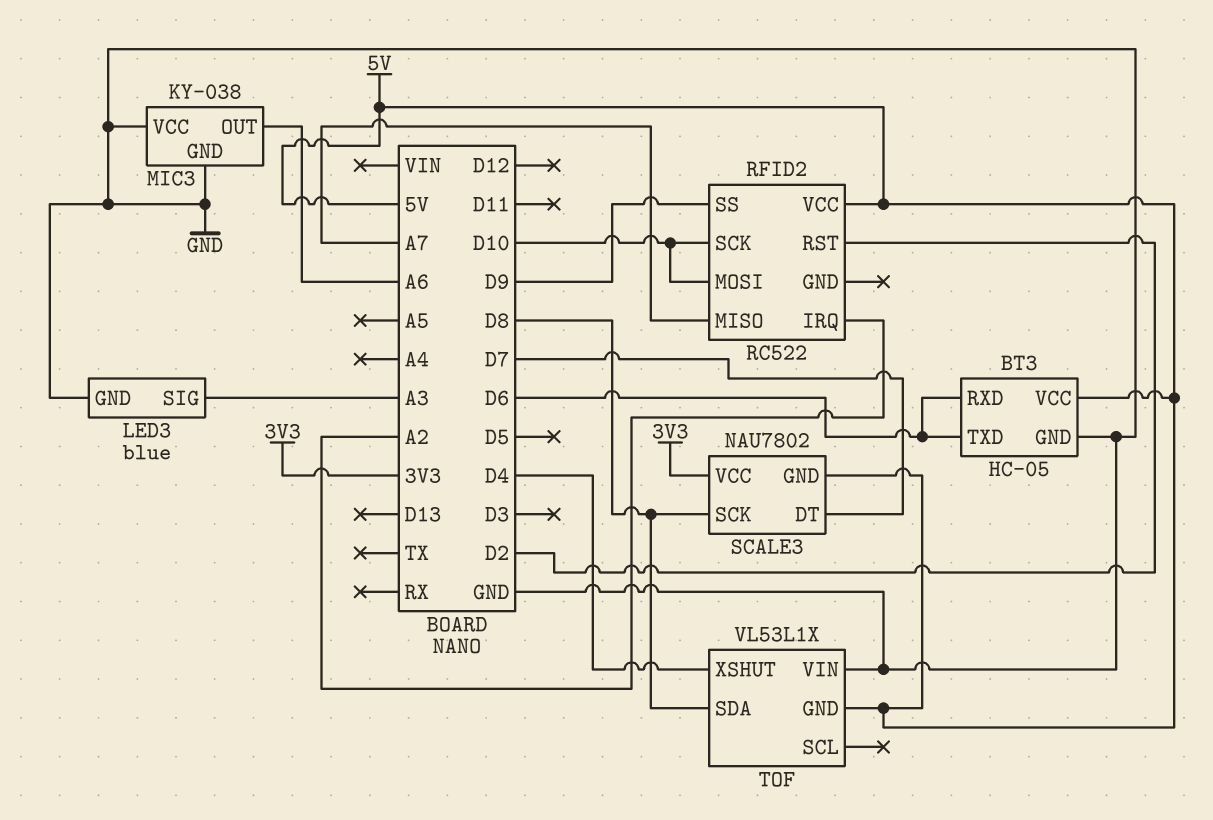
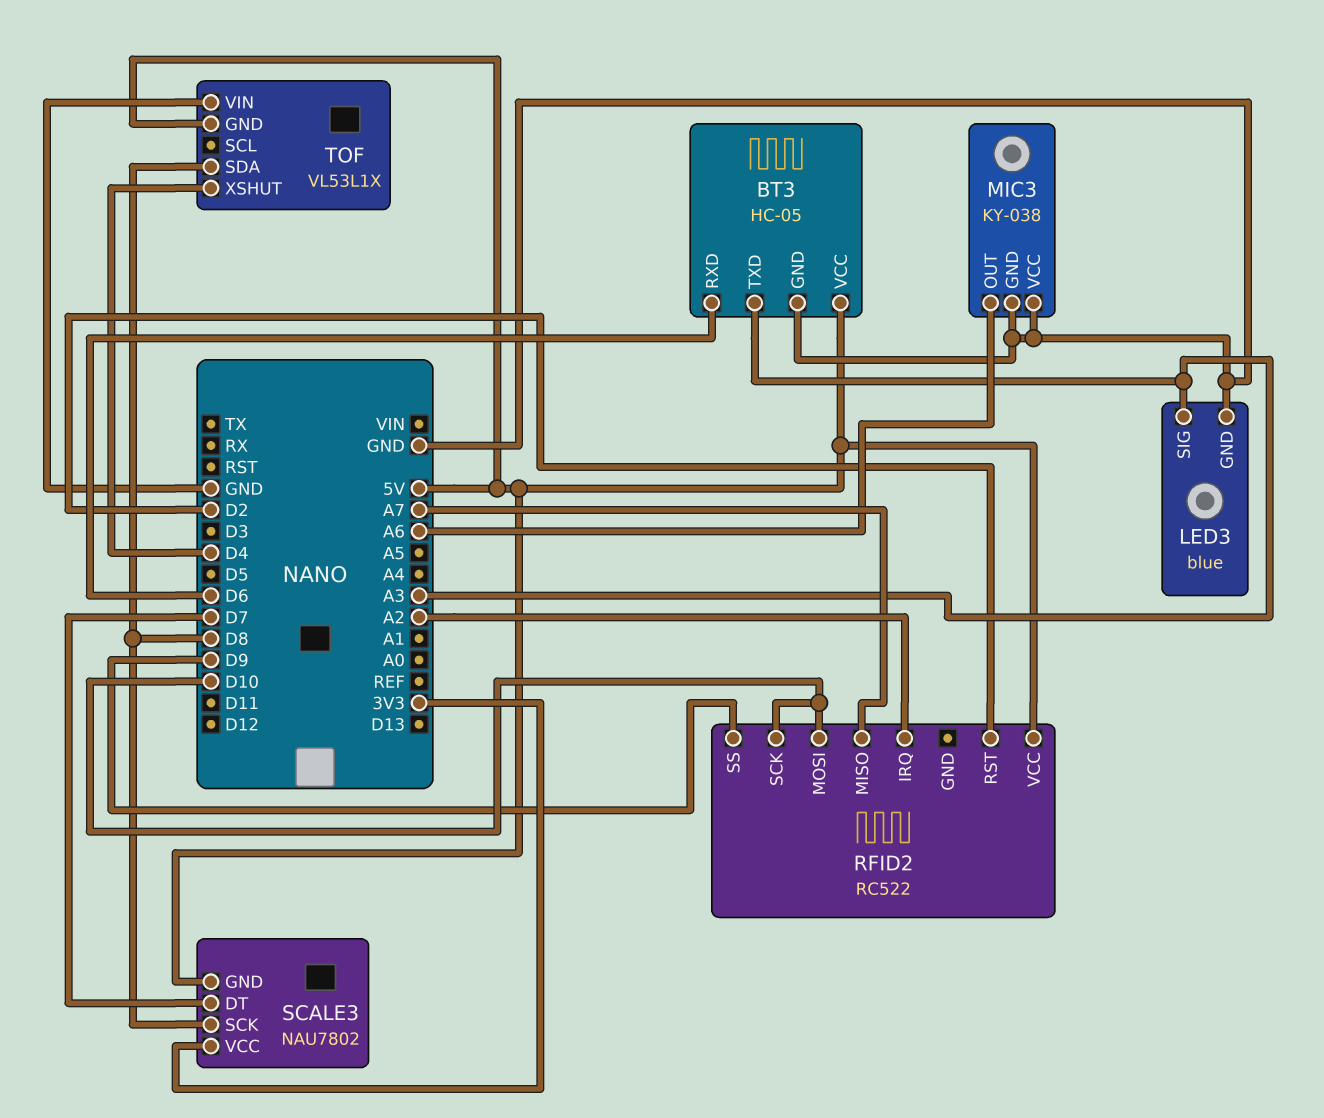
BT3 pin TXD: D6 -> A3

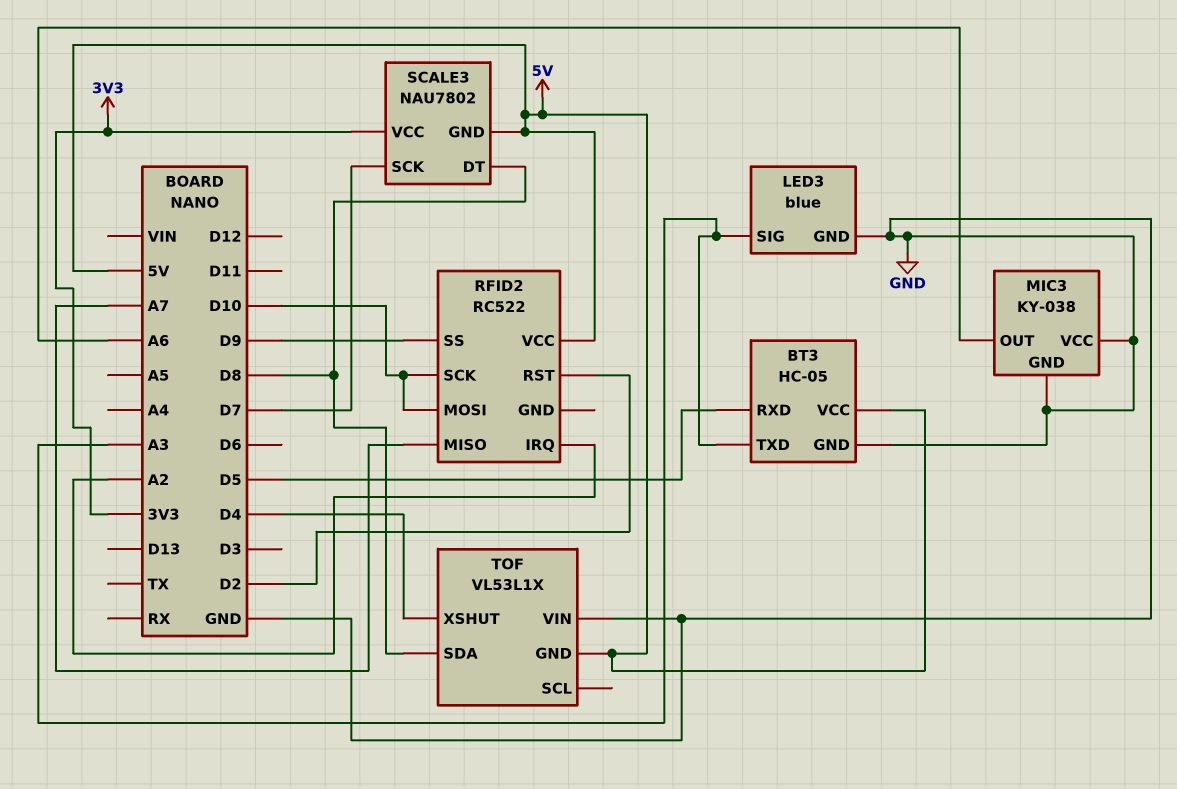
BT3 pin RXD: D6 -> D5
SCALE3 pin DT: D7 -> D8
SCALE3 pin SCK: D8 -> D7

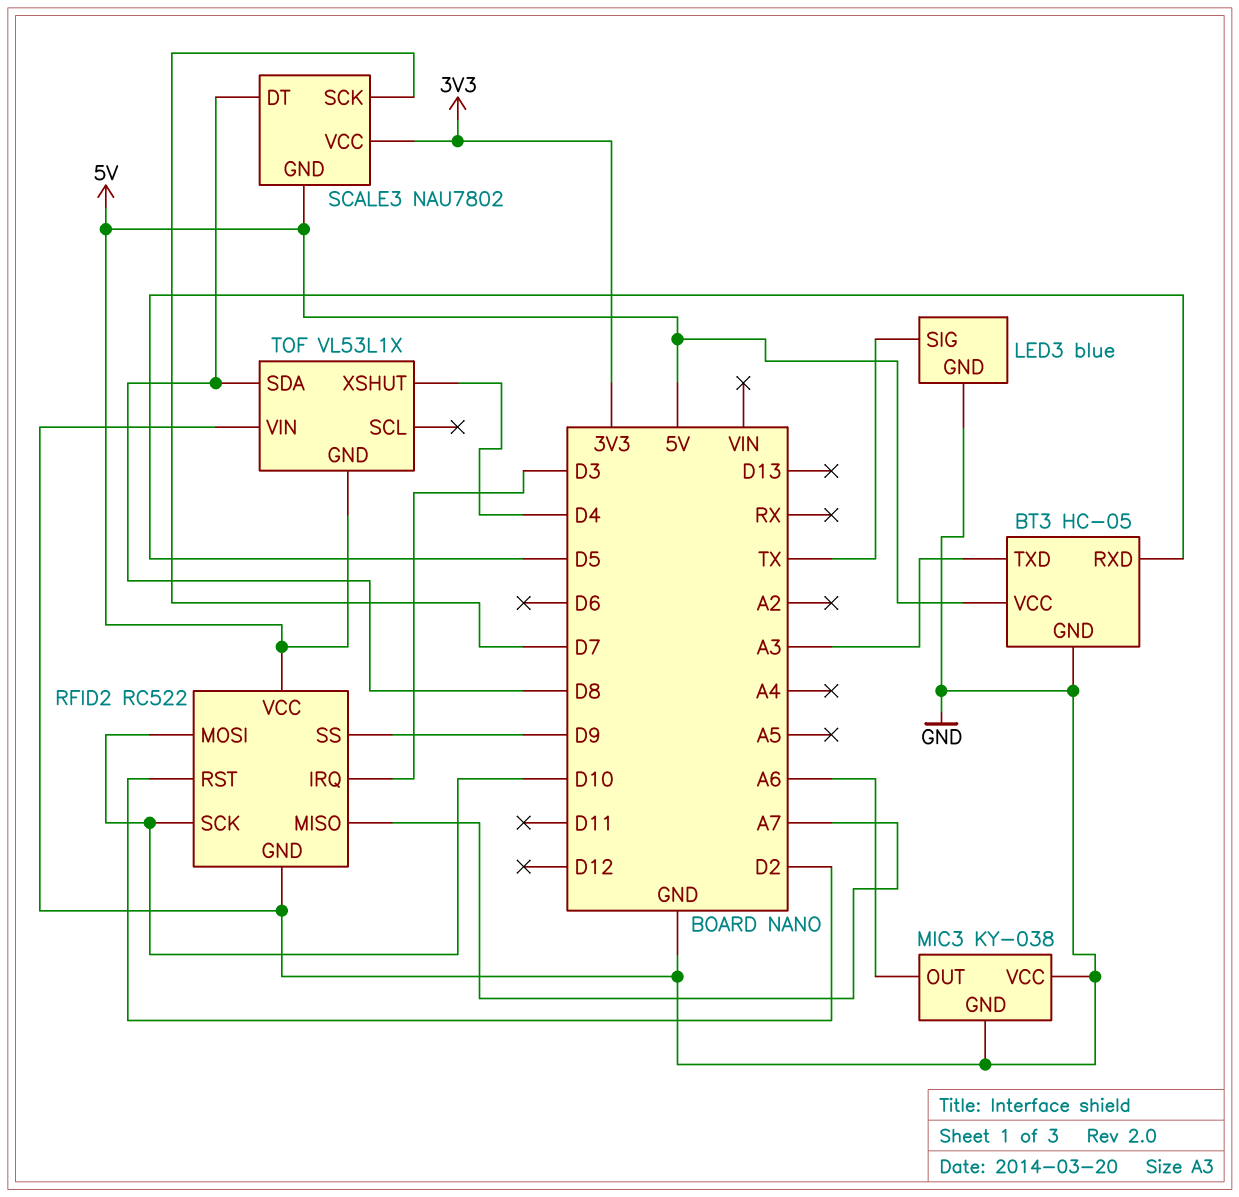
LED3 pin SIG: A3 -> TX
RFID2 pin GND: none -> GND
RFID2 pin IRQ: A2 -> D3

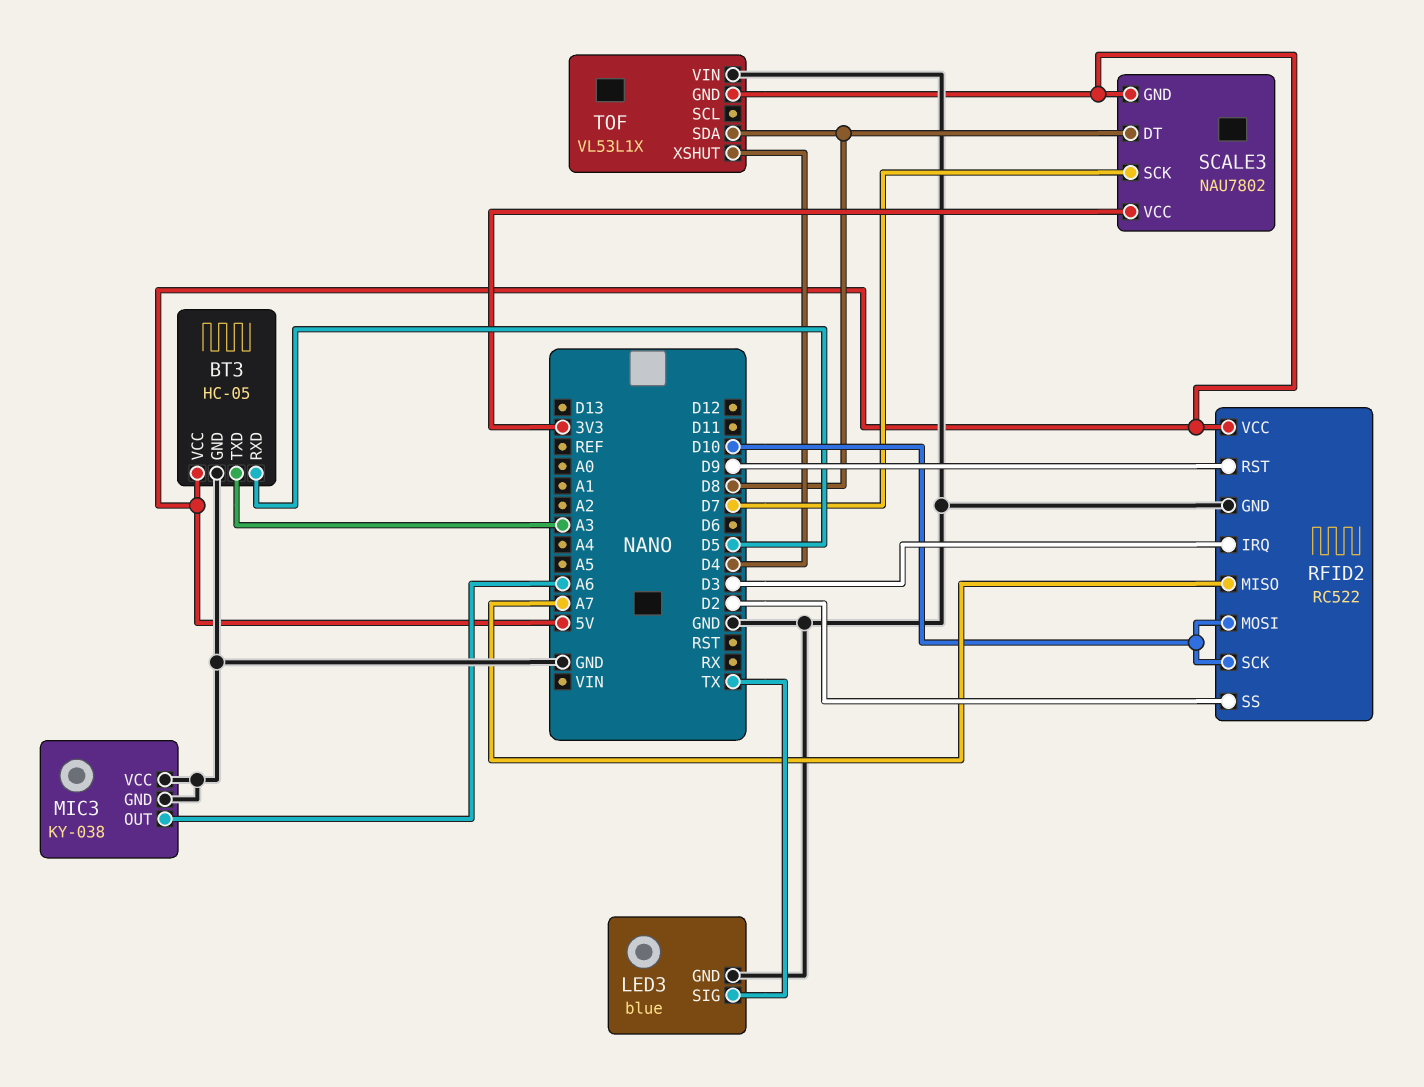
RFID2 pin RST: D2 -> D9
RFID2 pin SS: D9 -> D2

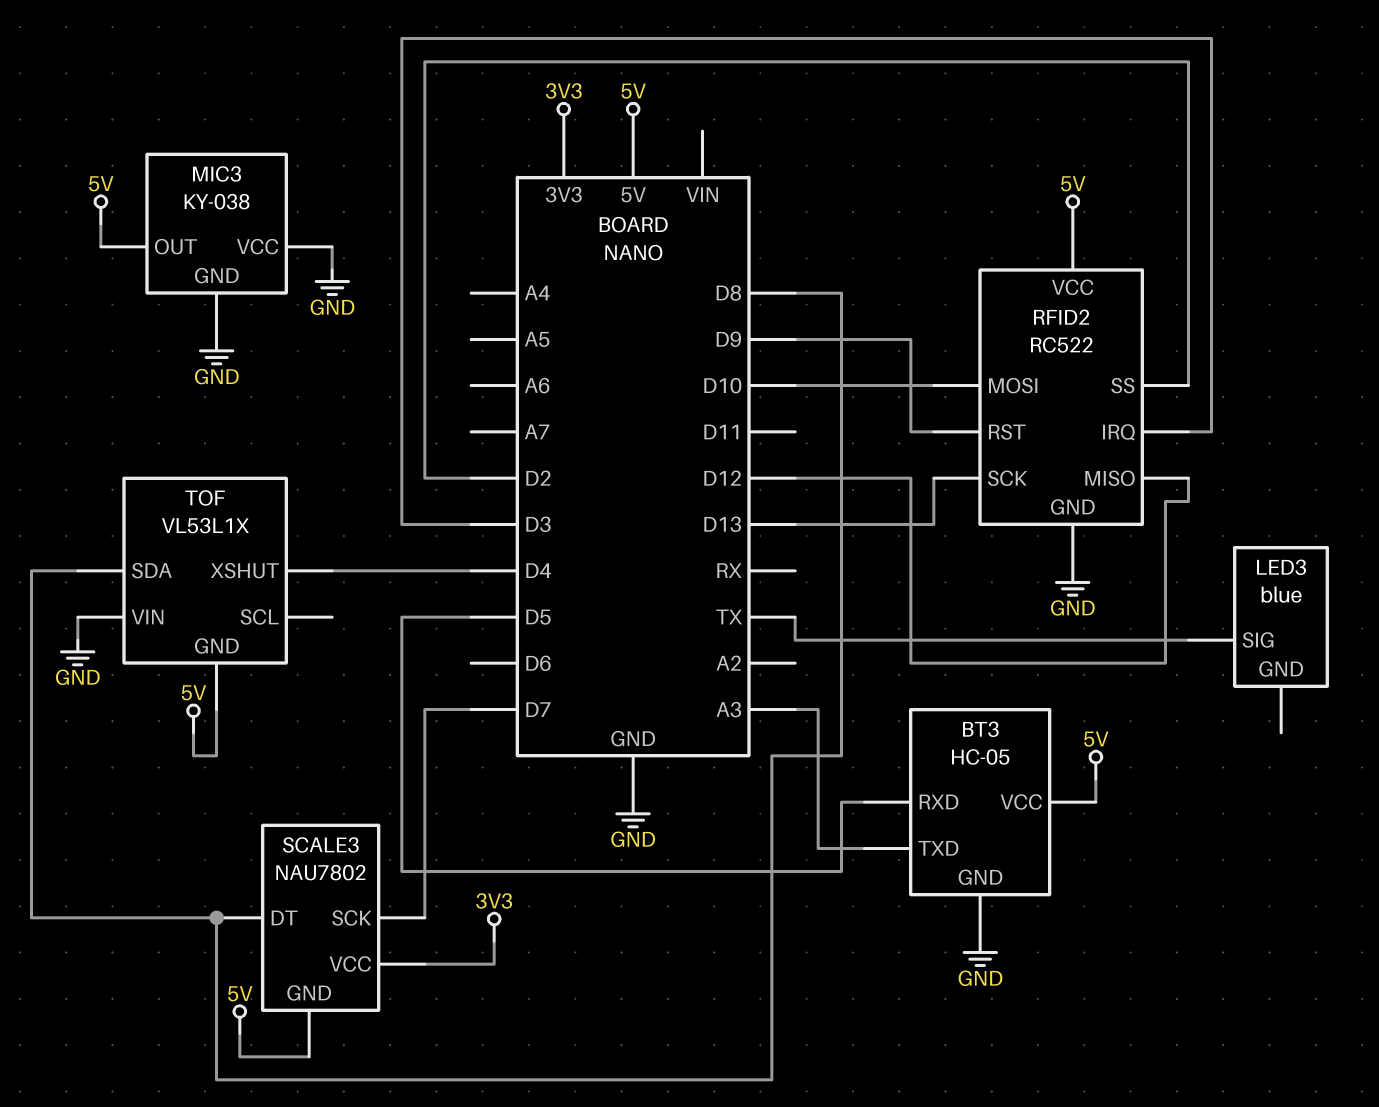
LED3 pin GND: GND -> none
MIC3 pin OUT: A6 -> 5V
RFID2 pin MISO: A7 -> D12
RFID2 pin SCK: D10 -> D13

